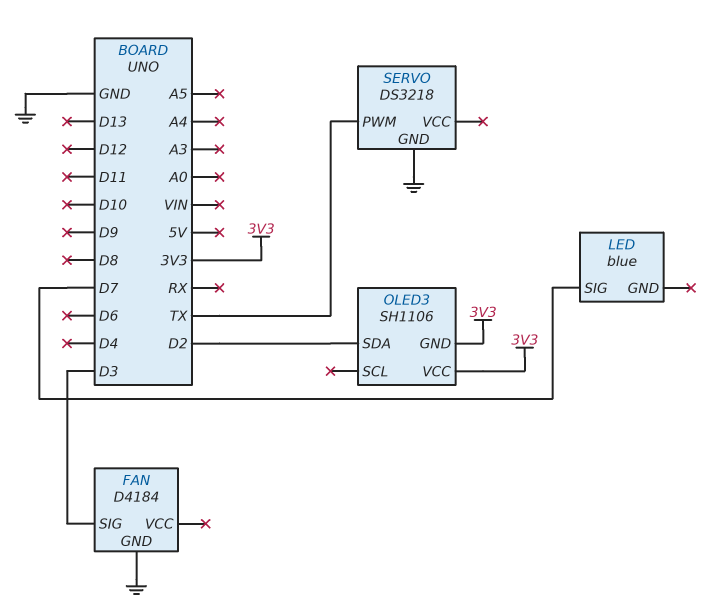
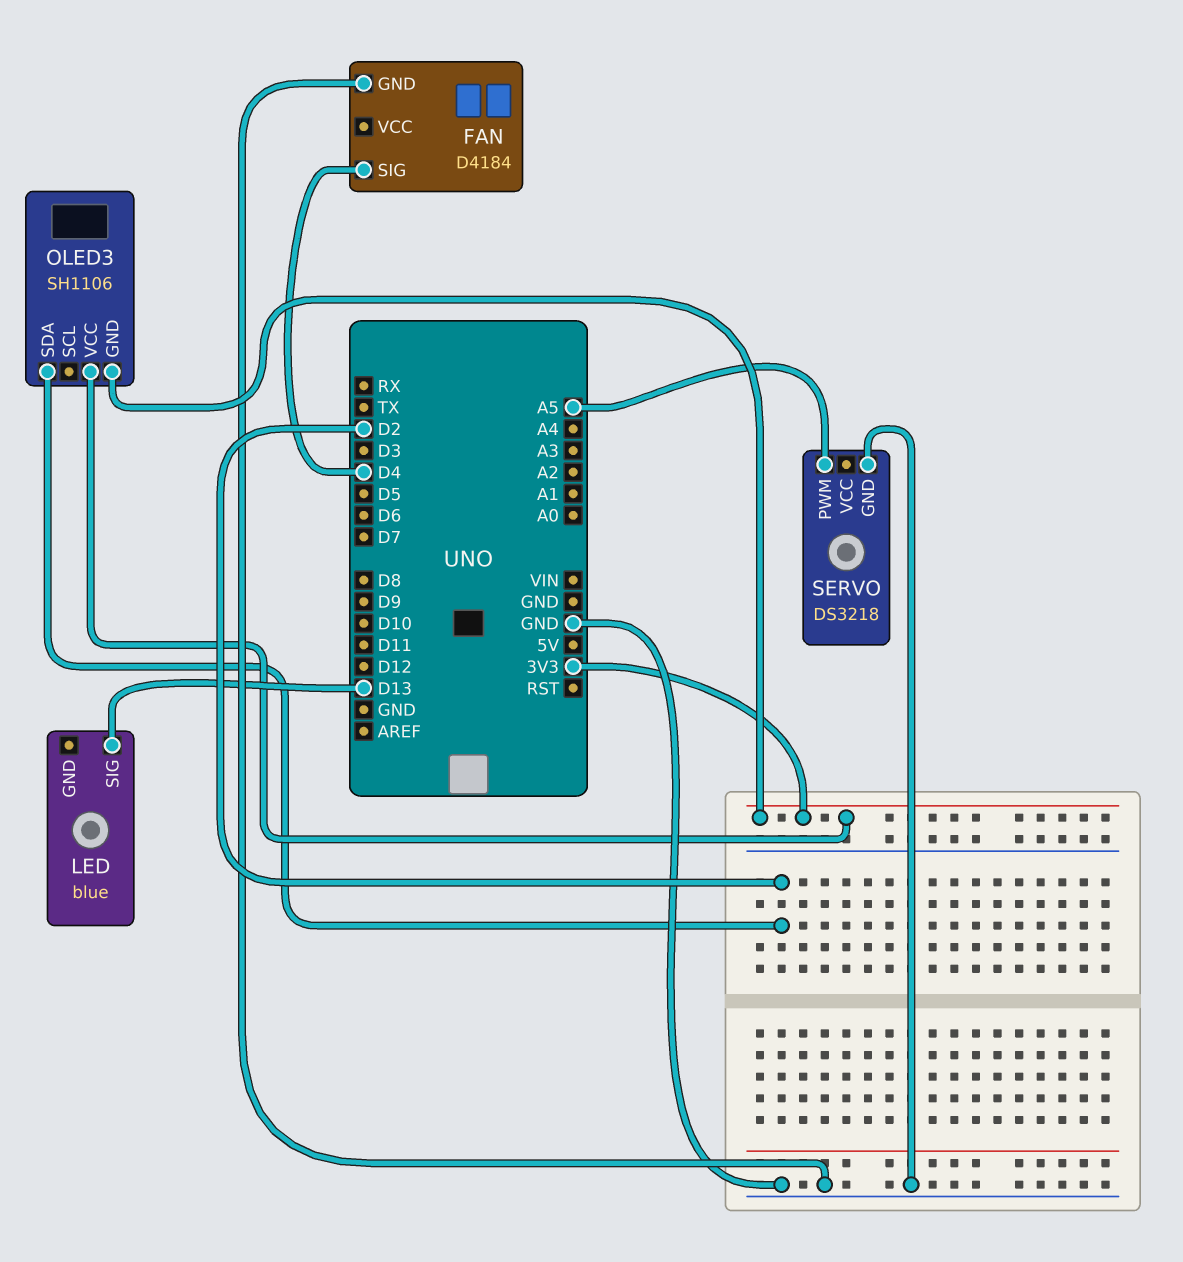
FAN pin SIG: D3 -> D4
LED pin SIG: D7 -> D13
SERVO pin PWM: TX -> A5

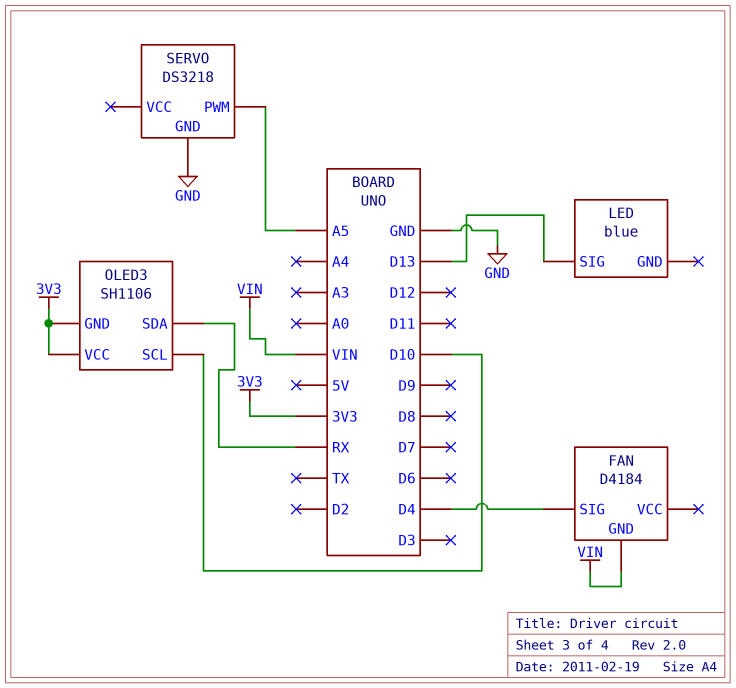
FAN pin GND: GND -> VIN
OLED3 pin SCL: none -> D10
OLED3 pin SDA: D2 -> RX

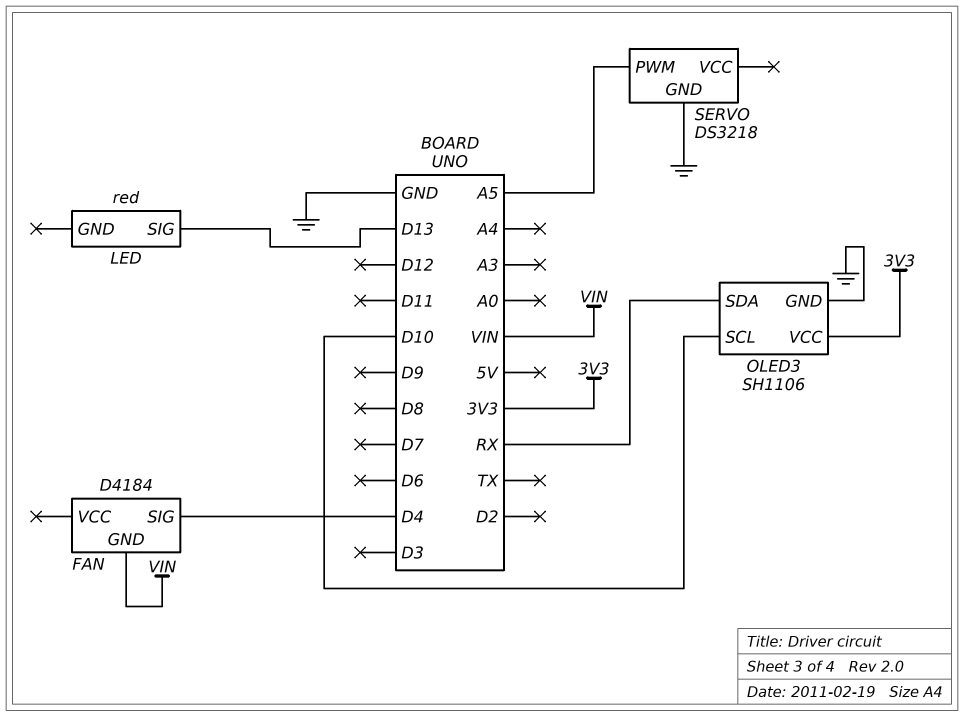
LED: blue -> red
OLED3 pin GND: 3V3 -> GND

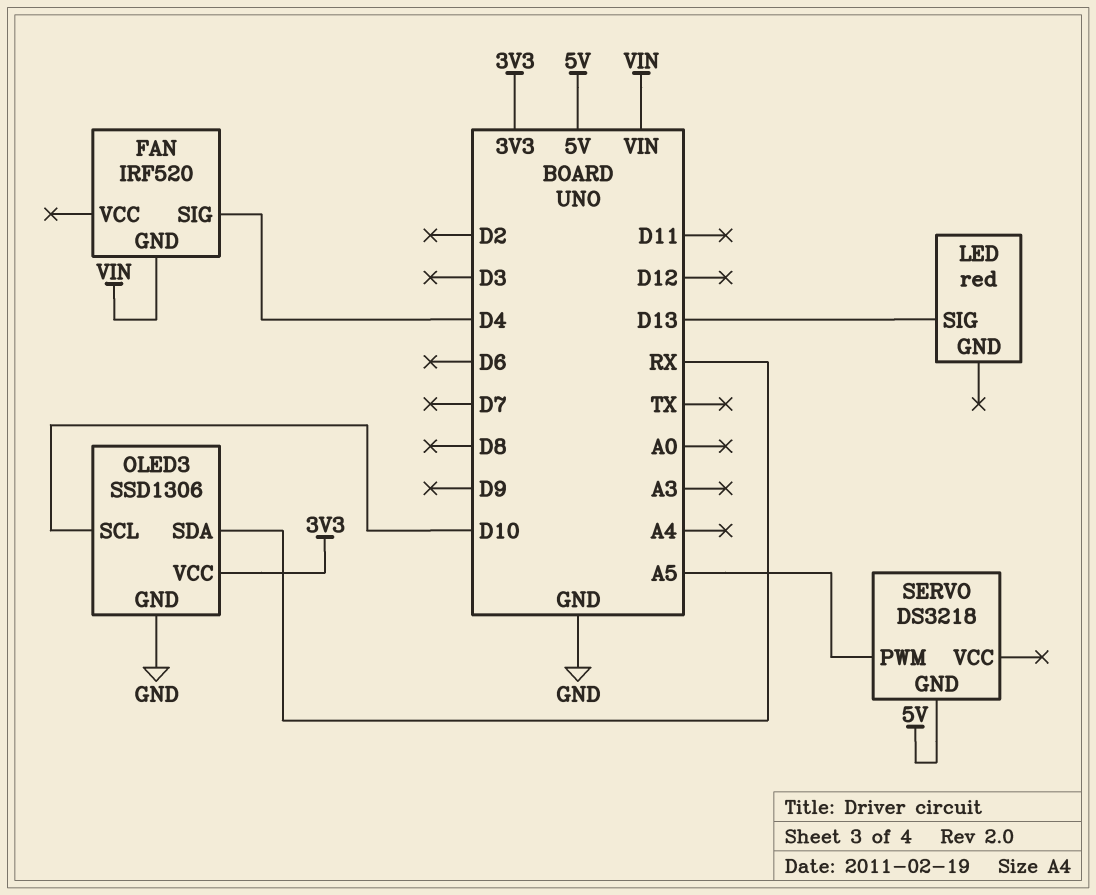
FAN: D4184 -> IRF520
OLED3: SH1106 -> SSD1306
SERVO pin GND: GND -> 5V

